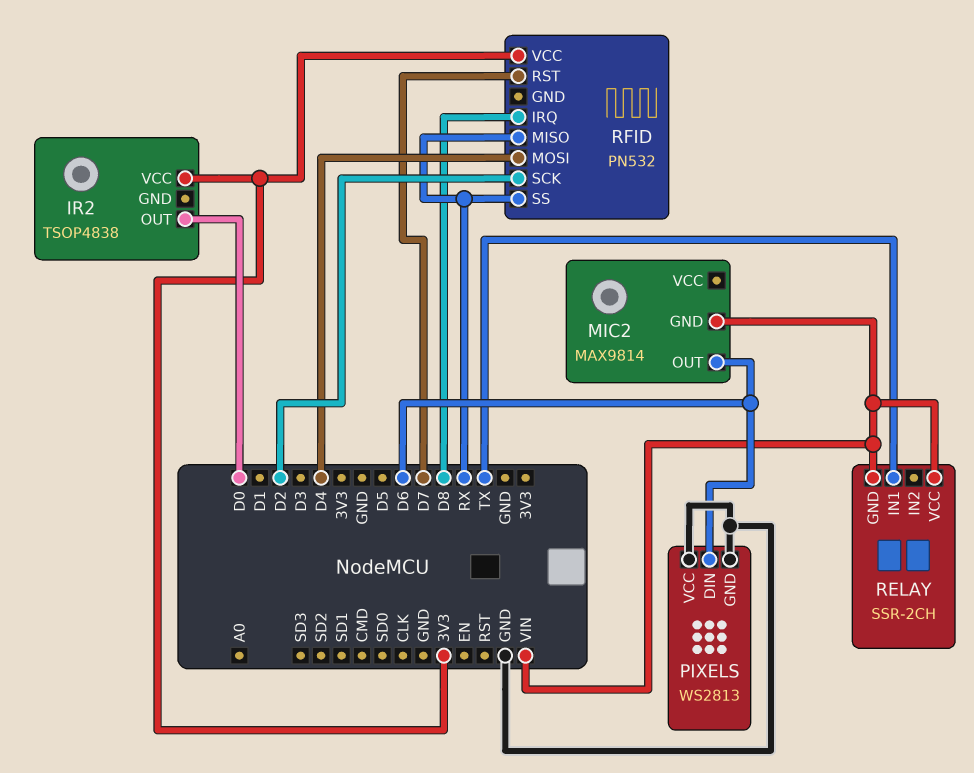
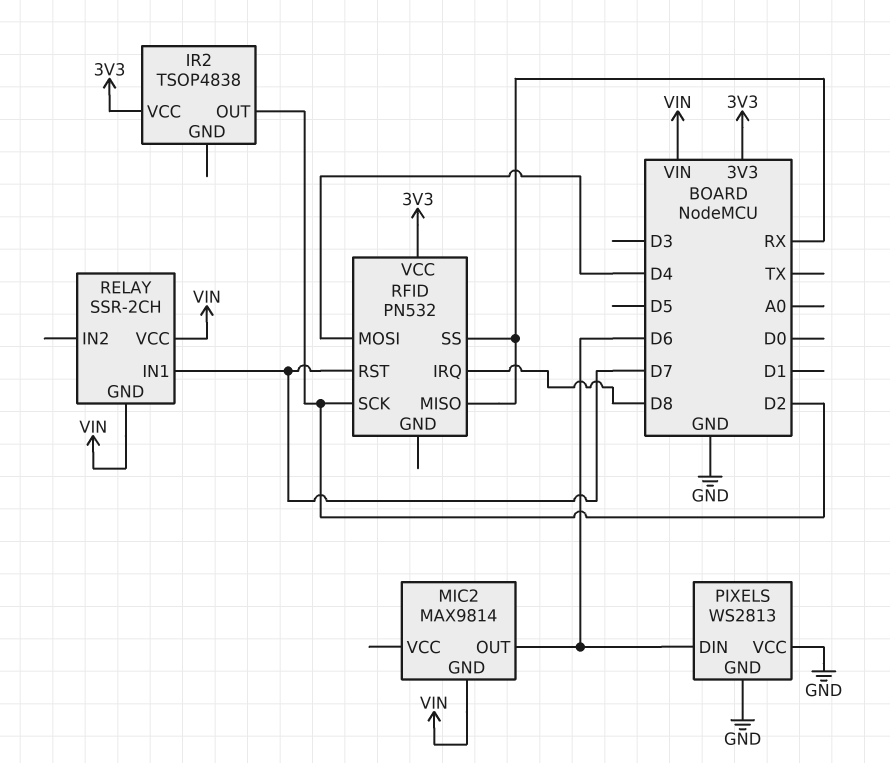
IR2 pin OUT: D0 -> D2
RELAY pin IN1: TX -> D7

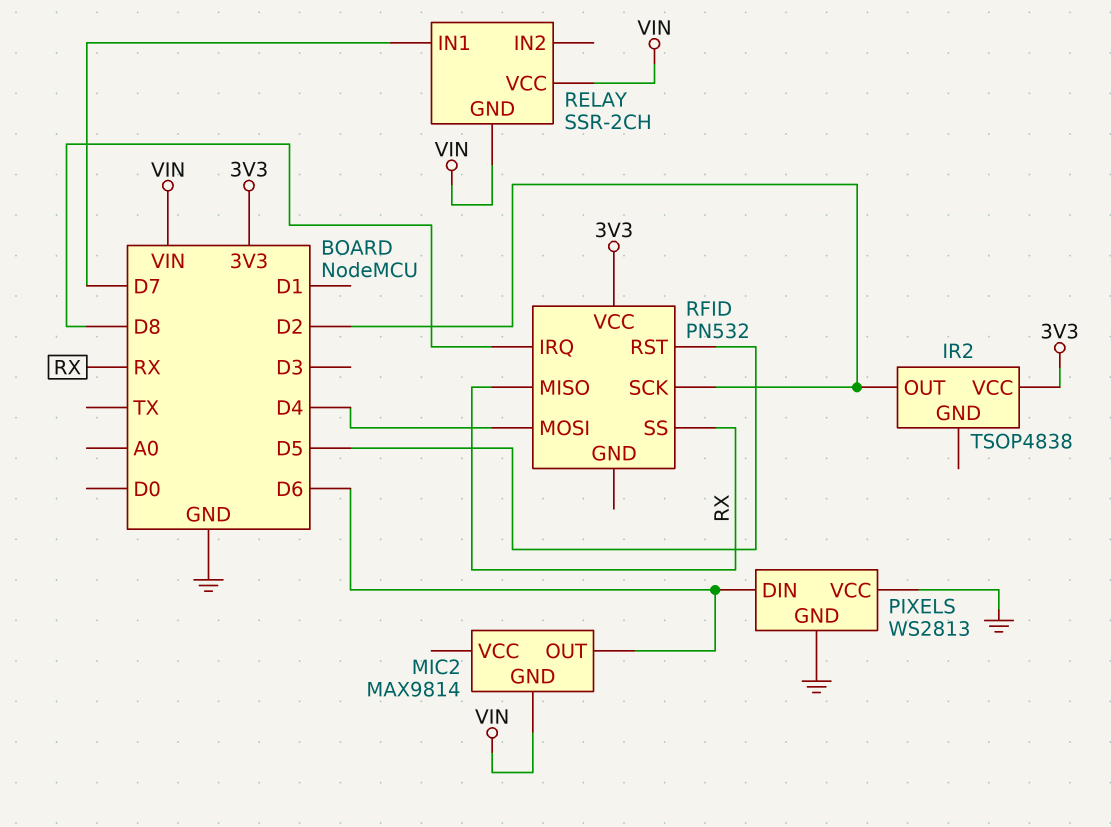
RFID pin RST: D7 -> D5

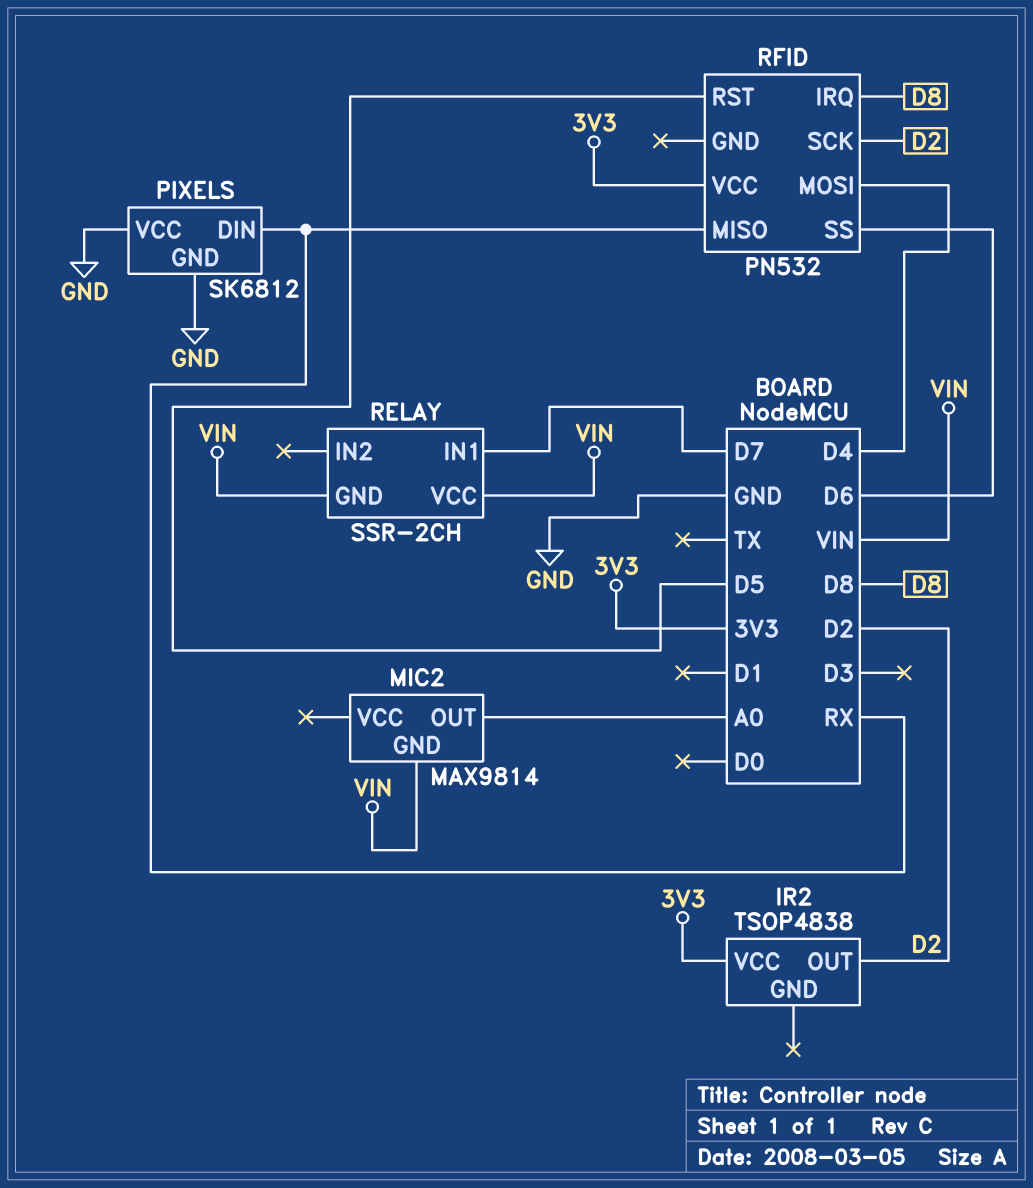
MIC2 pin OUT: D6 -> A0
PIXELS: WS2813 -> SK6812
PIXELS pin DIN: D6 -> RX
RFID pin SS: RX -> D6

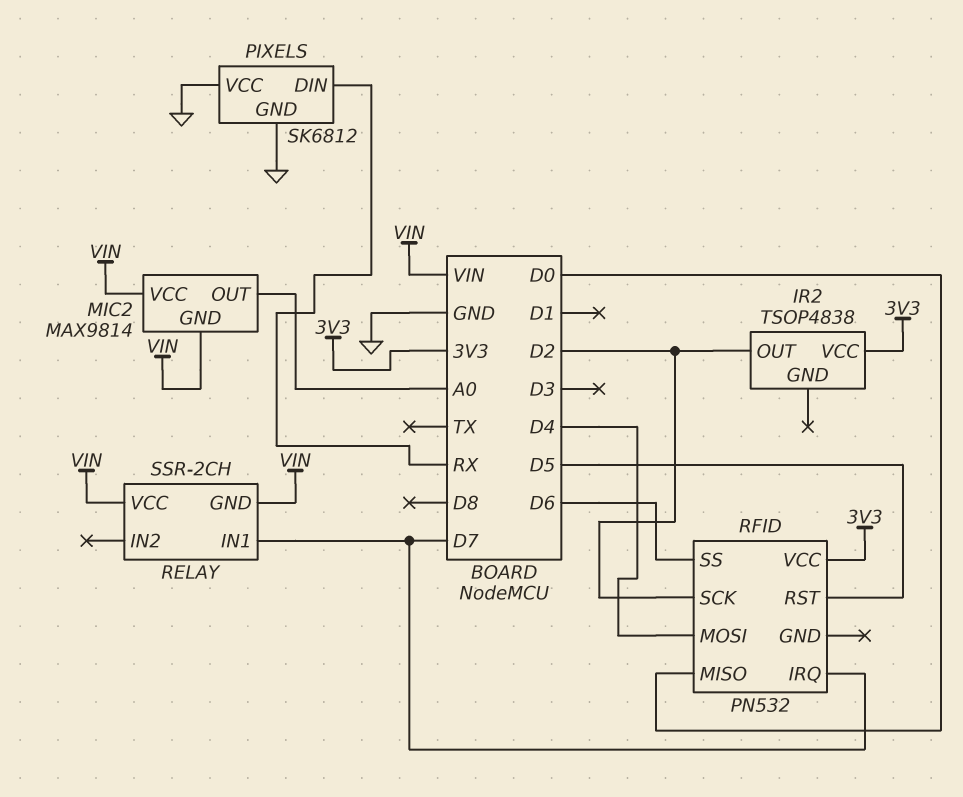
MIC2 pin VCC: none -> VIN
RFID pin IRQ: D8 -> D7
RFID pin MISO: RX -> D0

